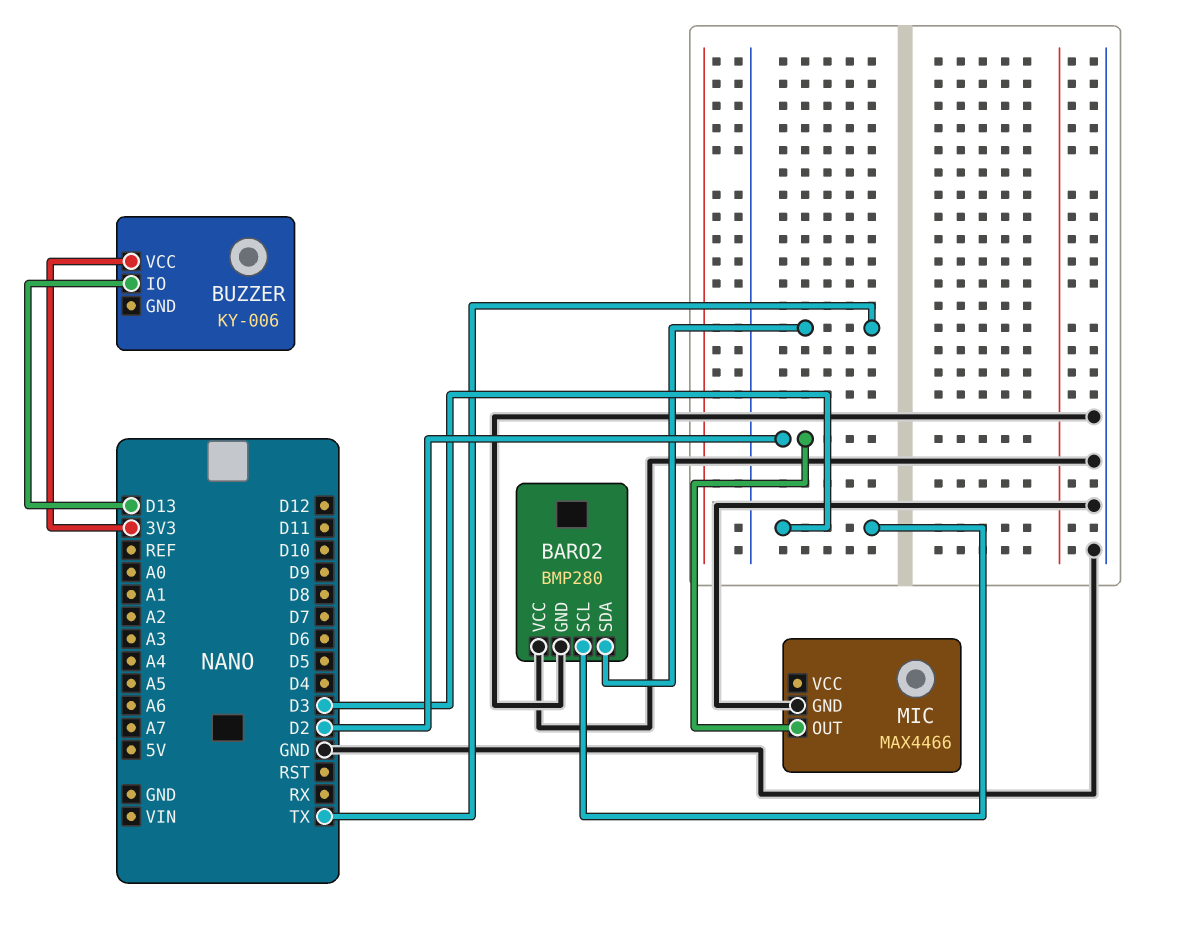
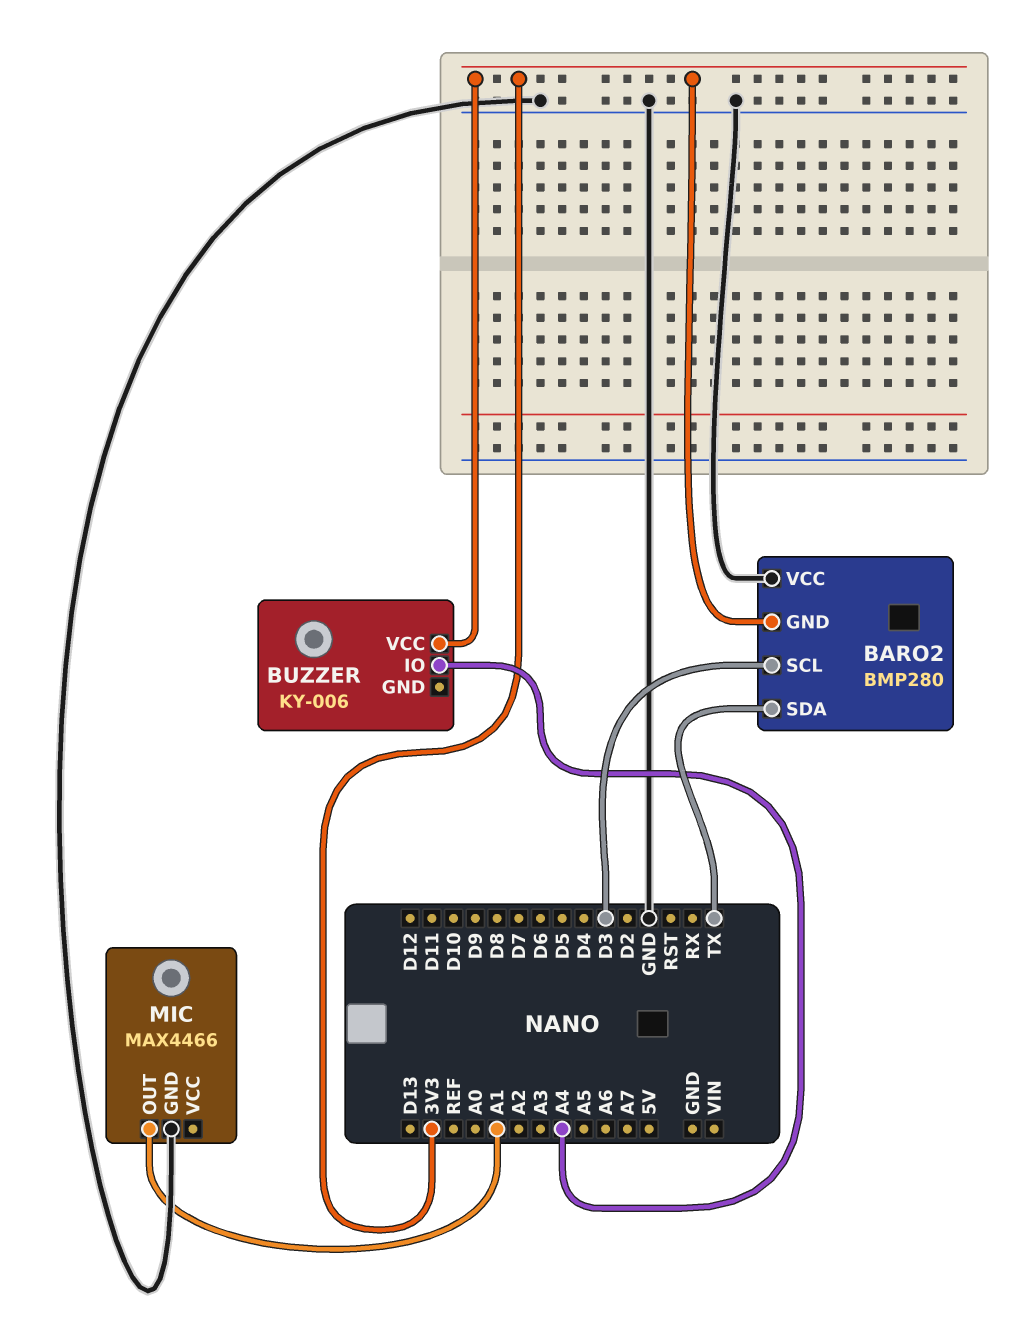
BARO2 pin GND: GND -> 3V3
BUZZER pin IO: D13 -> A4
MIC pin OUT: D2 -> A1

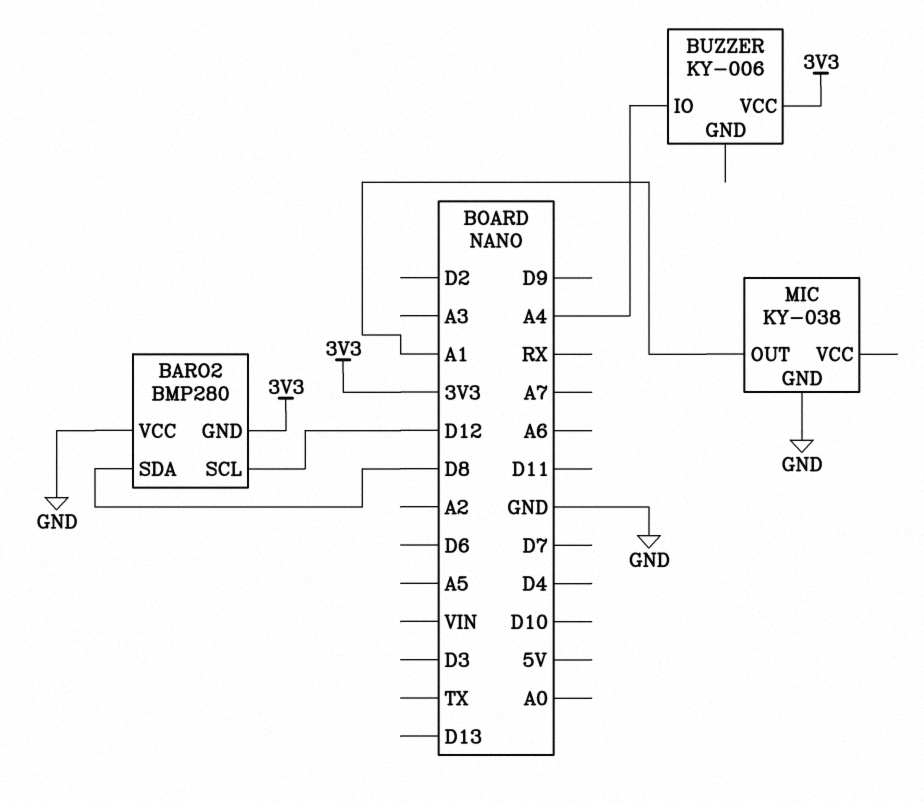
BARO2 pin SCL: D3 -> D12
BARO2 pin SDA: TX -> D8
MIC: MAX4466 -> KY-038

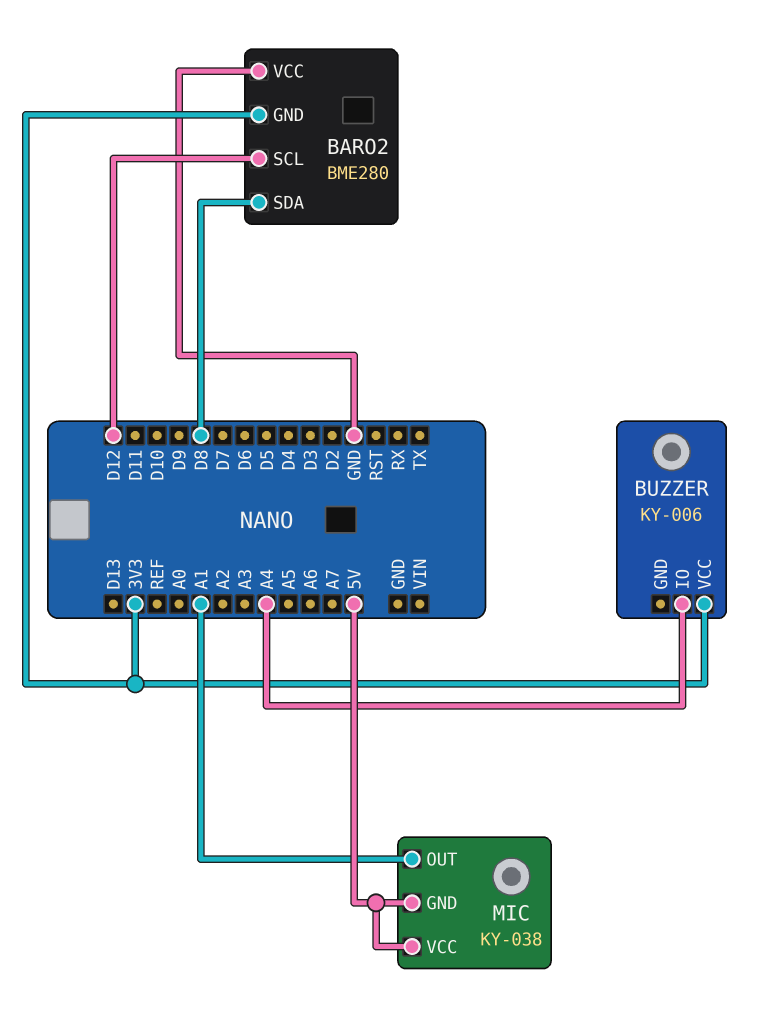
BARO2: BMP280 -> BME280
MIC pin GND: GND -> 5V
MIC pin VCC: none -> 5V

